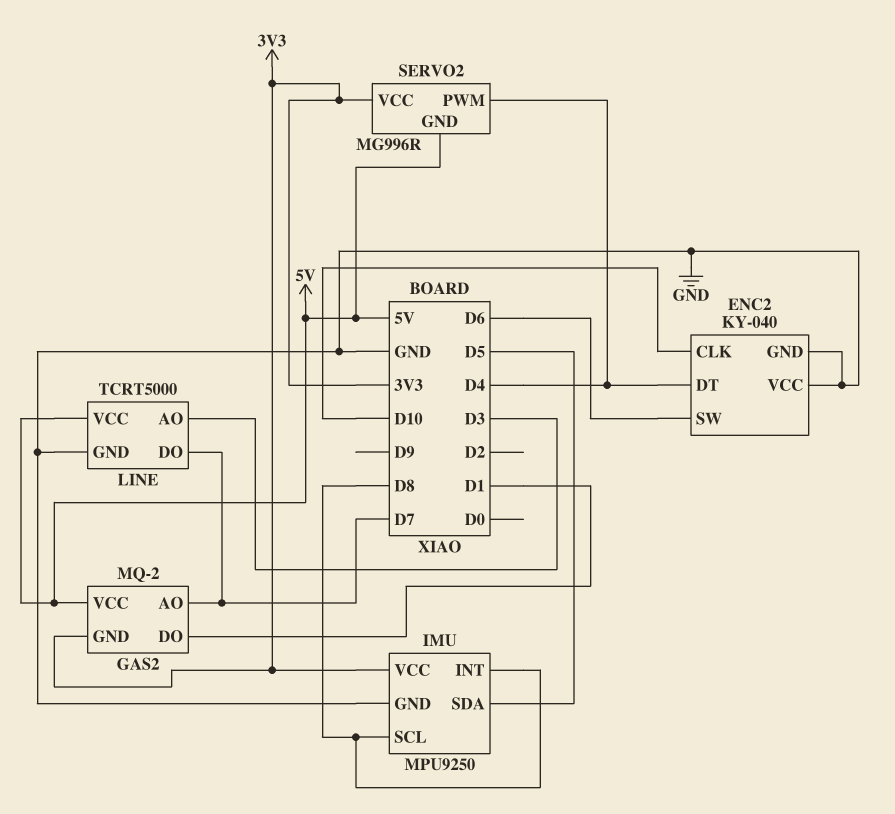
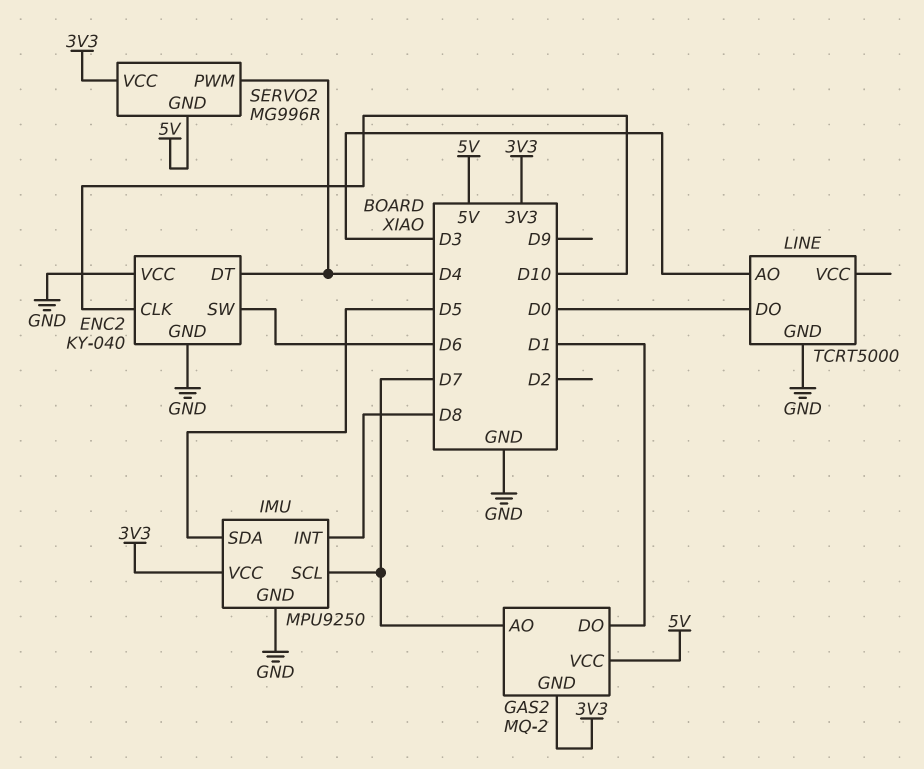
IMU pin SCL: D8 -> D7
LINE pin DO: D7 -> D0
LINE pin VCC: 5V -> none

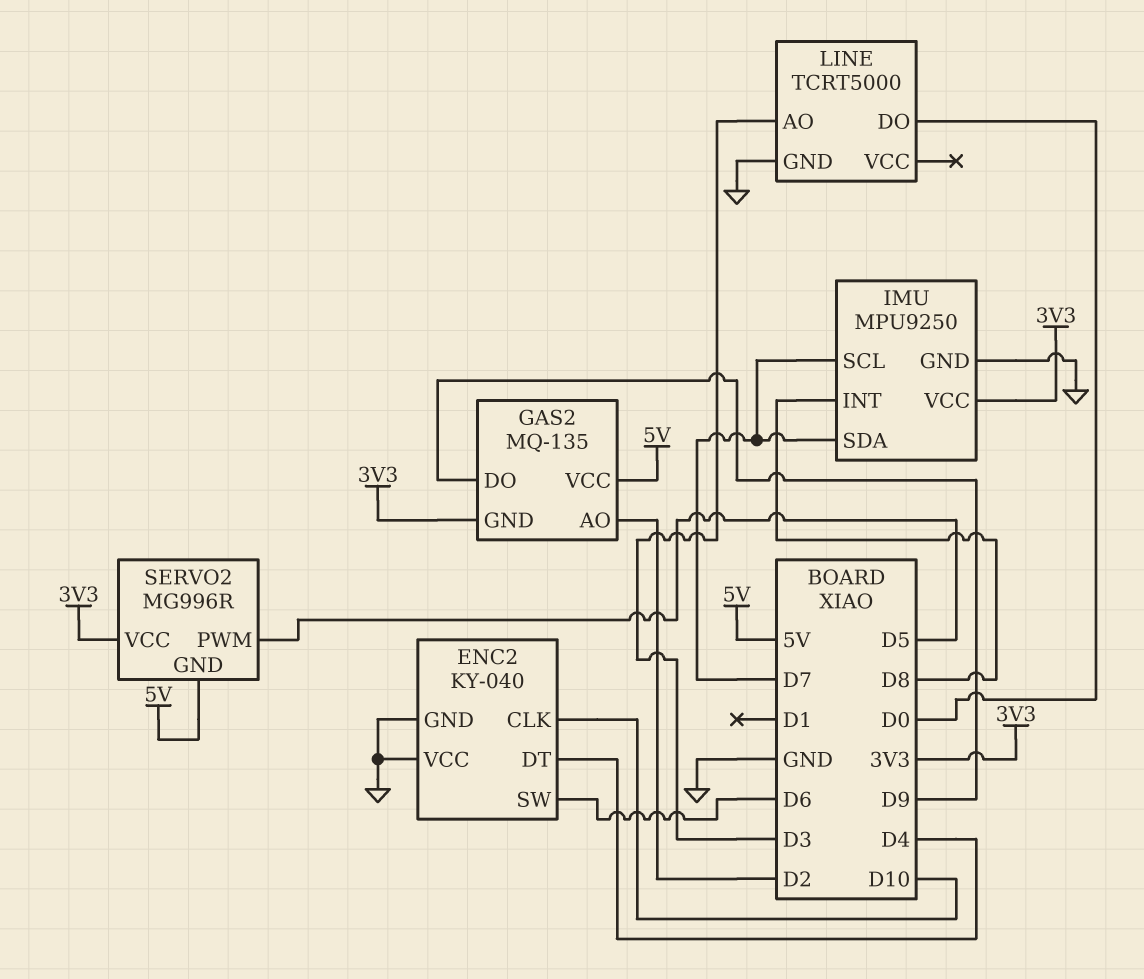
GAS2: MQ-2 -> MQ-135
GAS2 pin AO: D7 -> D2
GAS2 pin DO: D1 -> D9
IMU pin SDA: D5 -> D7
SERVO2 pin PWM: D4 -> D5

